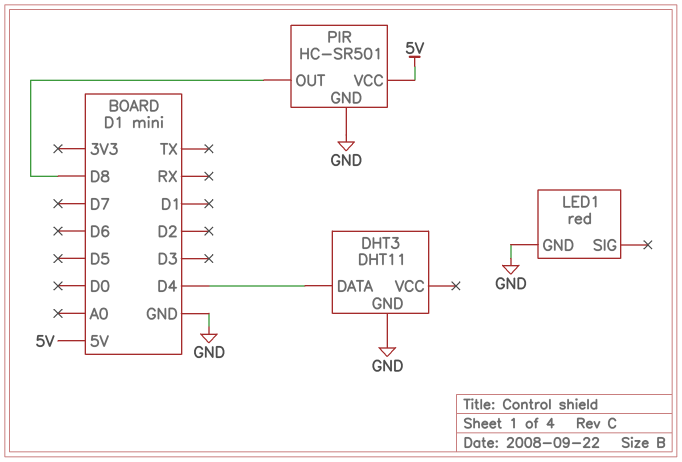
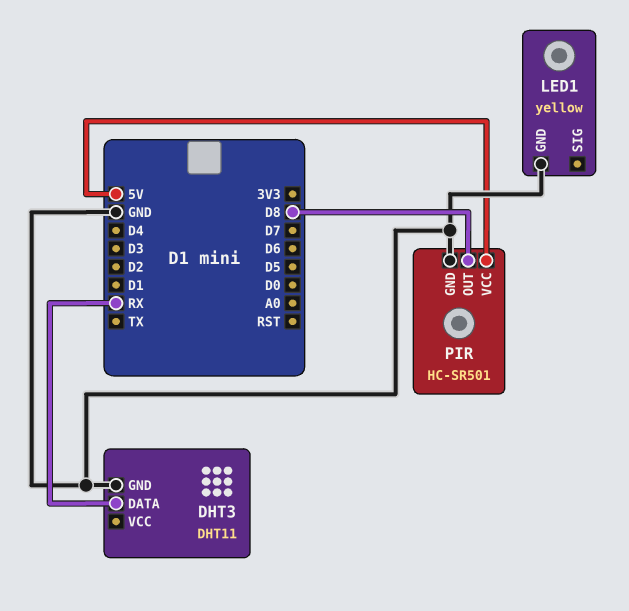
DHT3 pin DATA: D4 -> RX
LED1: red -> yellow

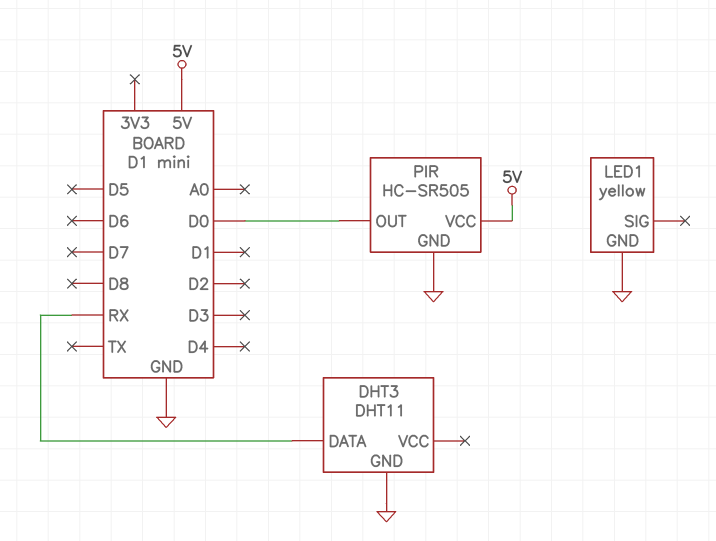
PIR: HC-SR501 -> HC-SR505
PIR pin OUT: D8 -> D0

